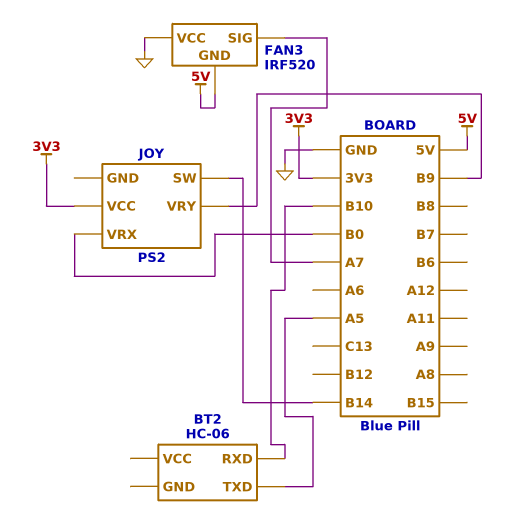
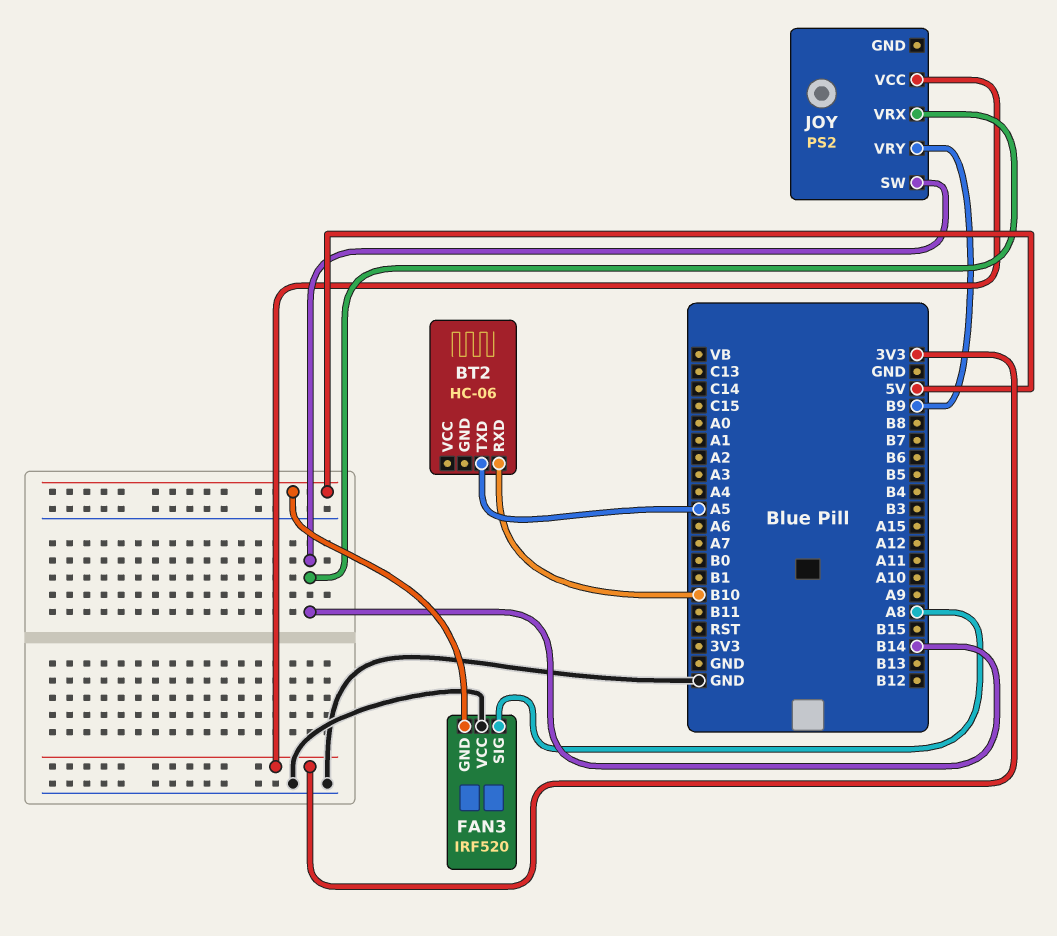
FAN3 pin SIG: A7 -> A8
JOY pin VRX: B0 -> B14

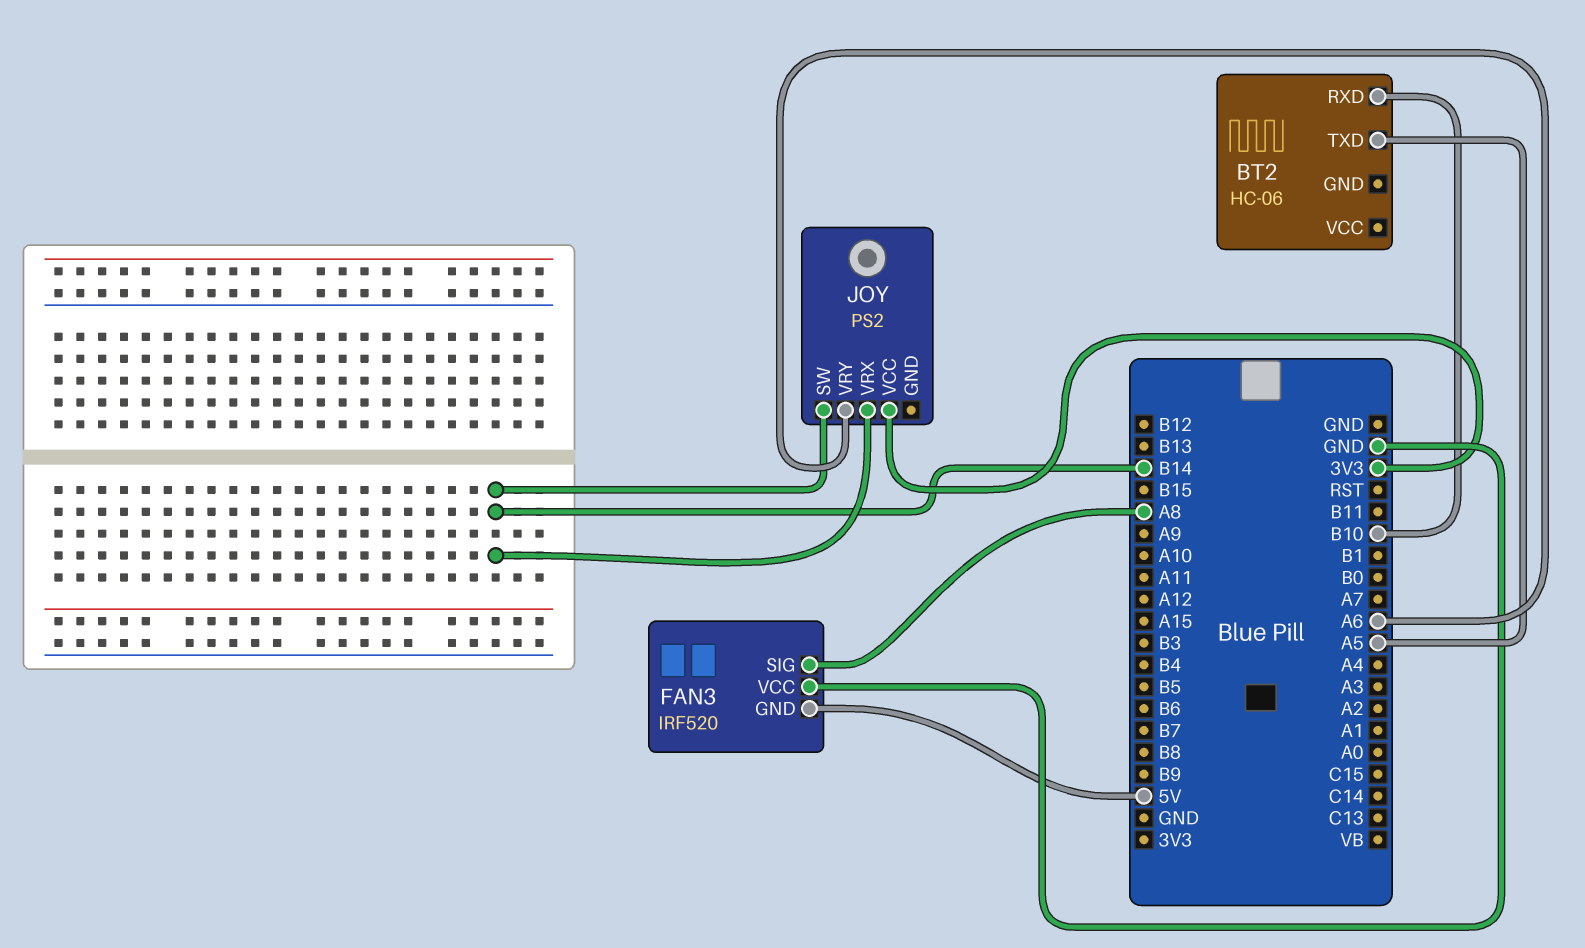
JOY pin VRY: B9 -> A6

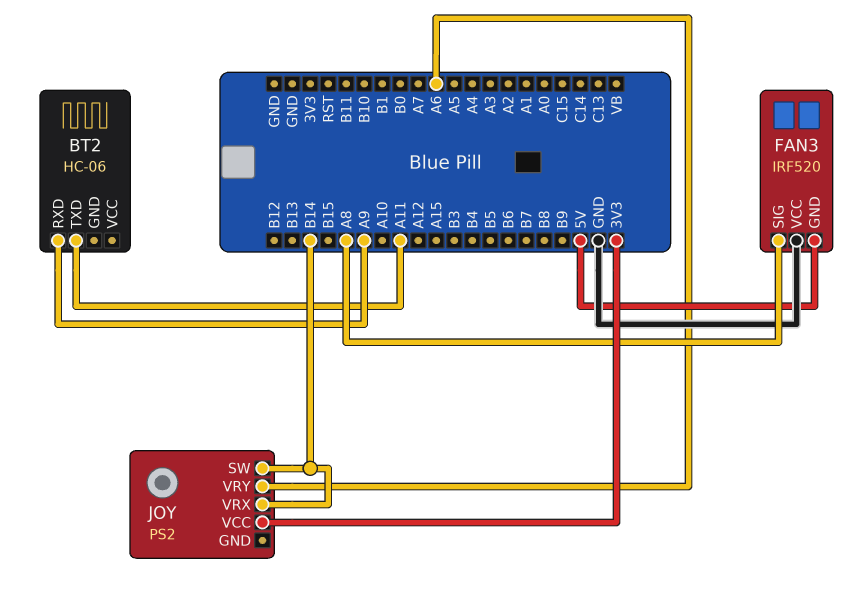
BT2 pin RXD: B10 -> A9
BT2 pin TXD: A5 -> A11

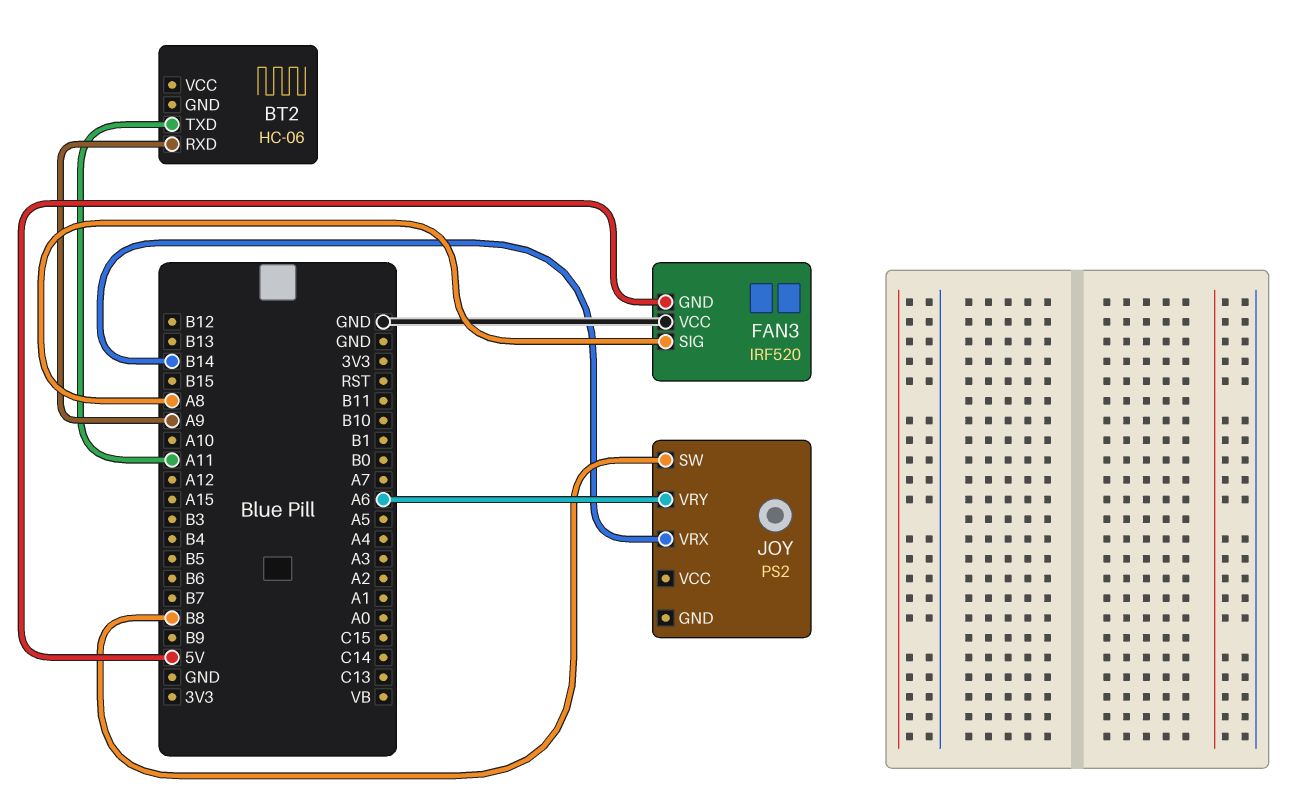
JOY pin SW: B14 -> B8
JOY pin VCC: 3V3 -> none

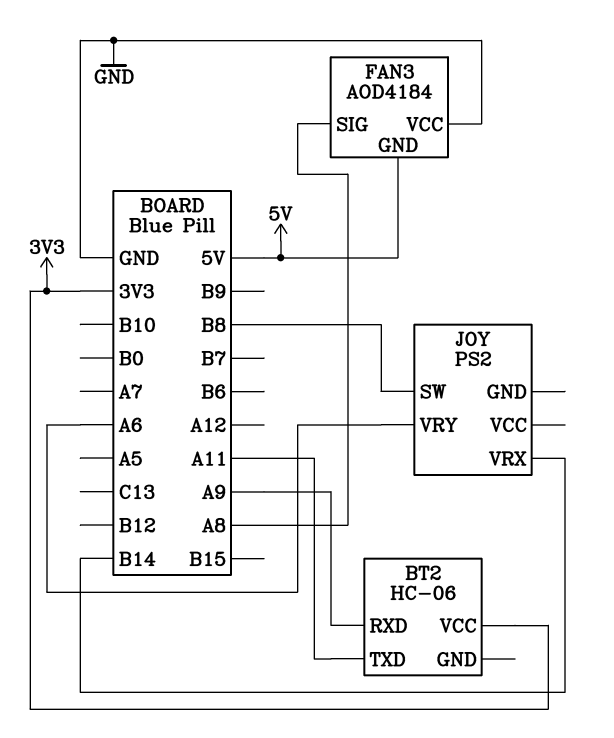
BT2 pin VCC: none -> 3V3
FAN3: IRF520 -> AOD4184

